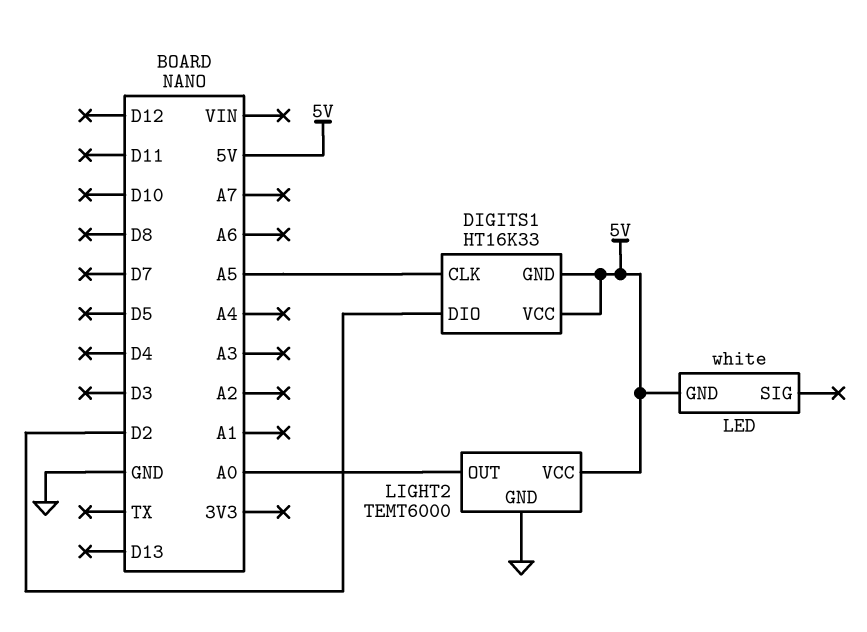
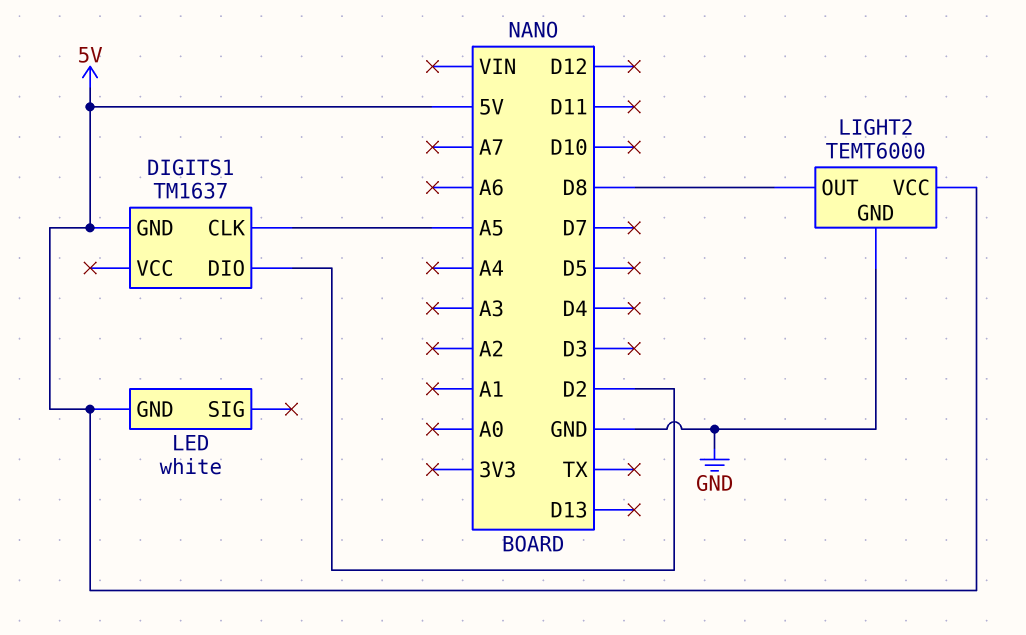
DIGITS1: HT16K33 -> TM1637
DIGITS1 pin VCC: 5V -> none
LIGHT2 pin OUT: A0 -> D8

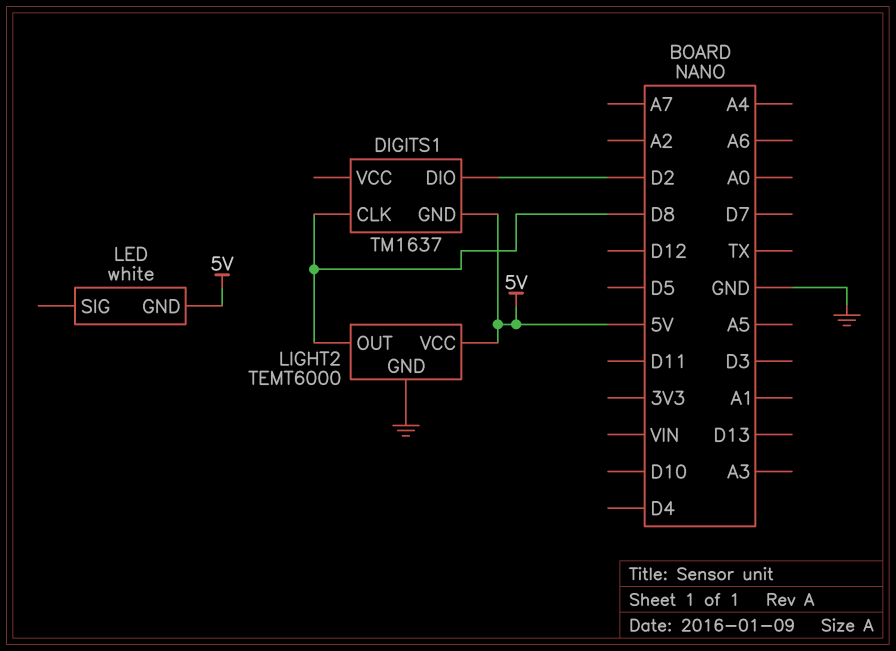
DIGITS1 pin CLK: A5 -> D8

